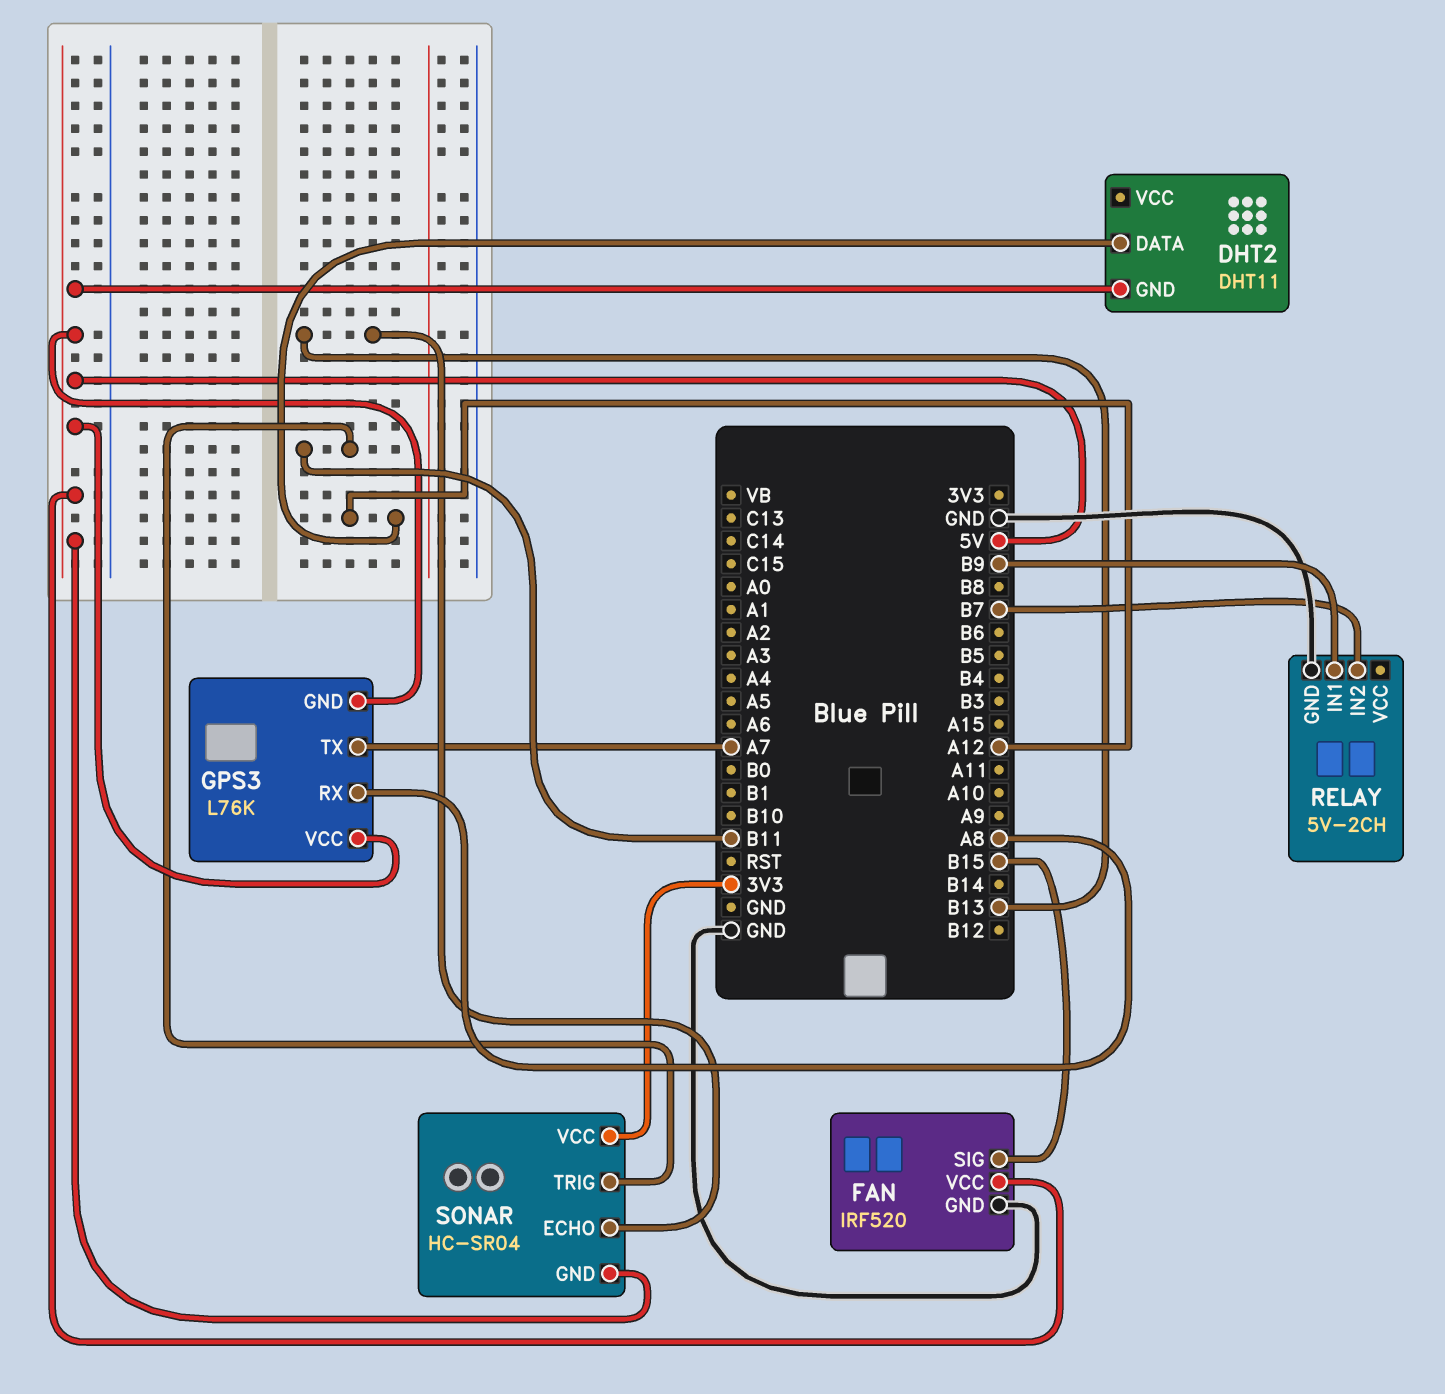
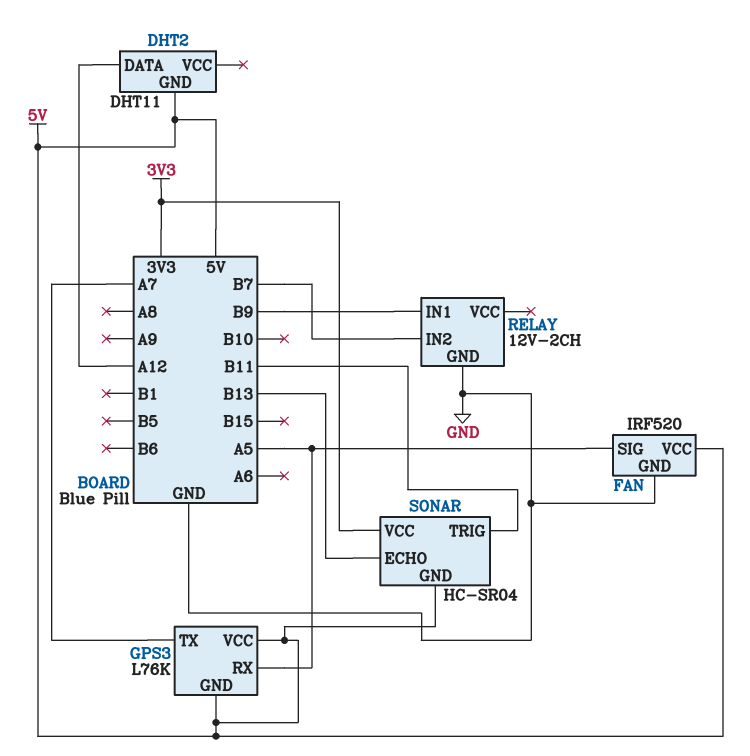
FAN pin SIG: B15 -> A5
GPS3 pin RX: A8 -> A5
RELAY: 5V-2CH -> 12V-2CH

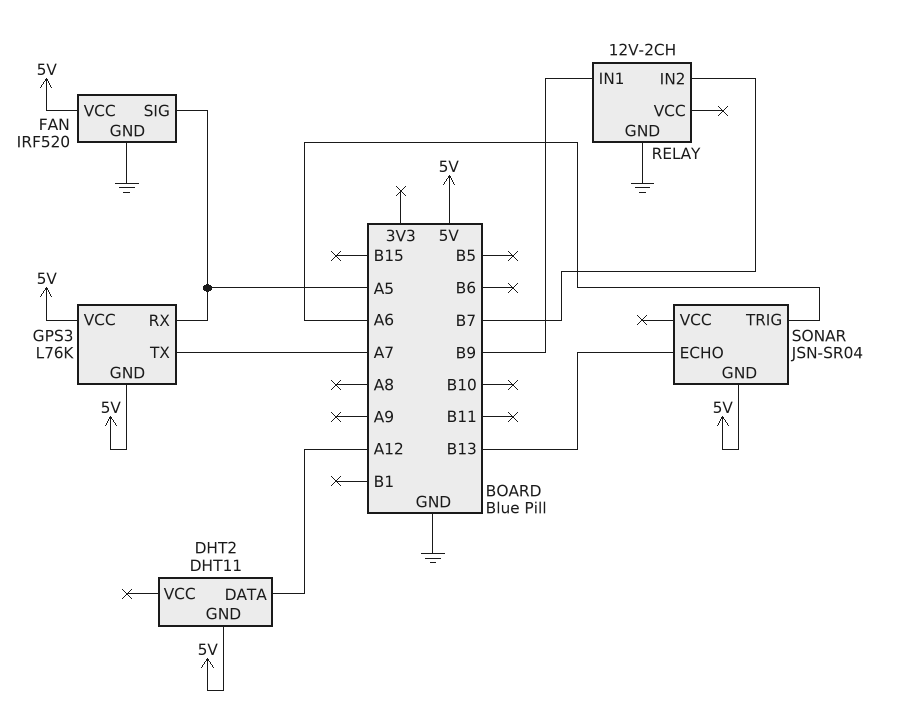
SONAR: HC-SR04 -> JSN-SR04
SONAR pin TRIG: B11 -> A6
SONAR pin VCC: 3V3 -> none

